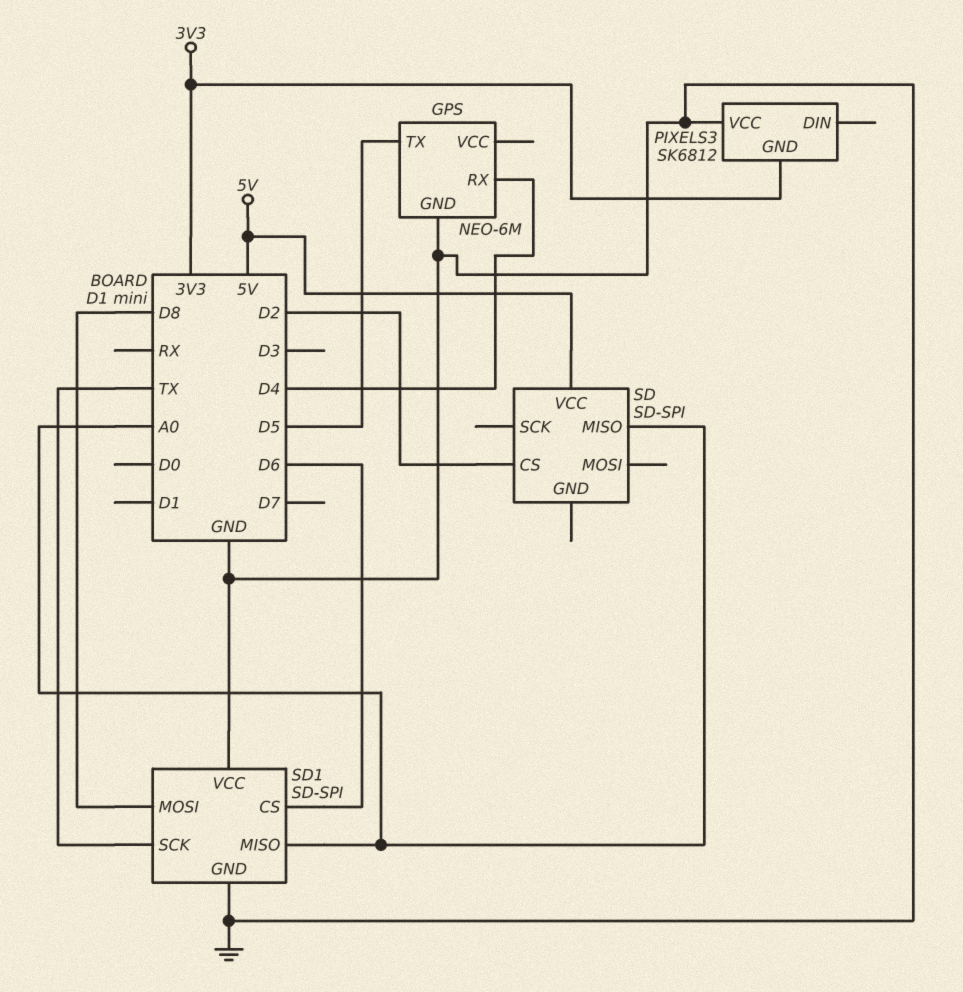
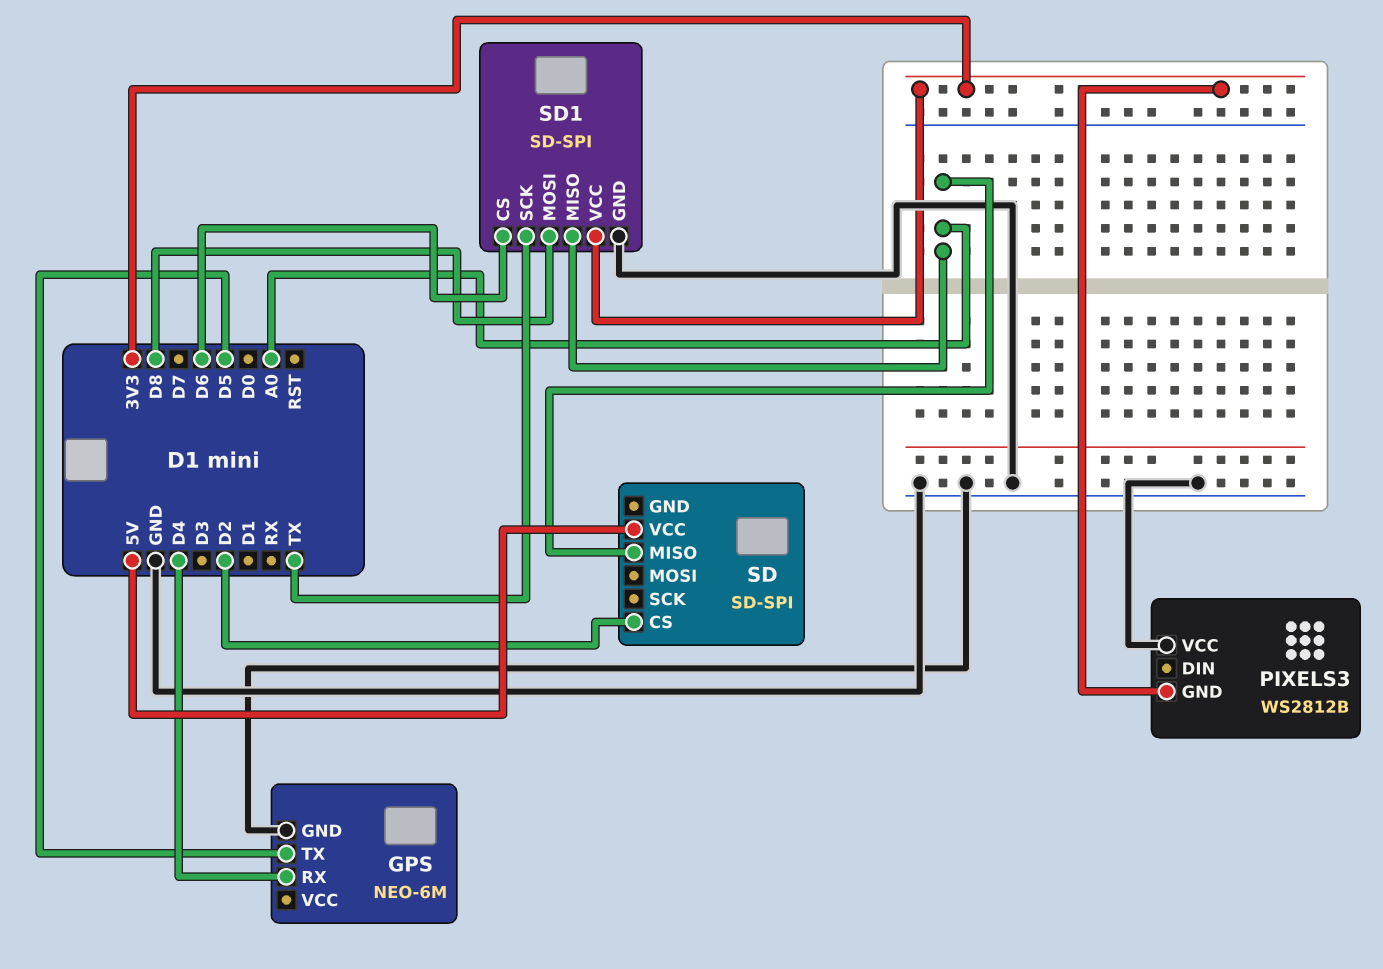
PIXELS3: SK6812 -> WS2812B
SD1 pin VCC: GND -> 3V3

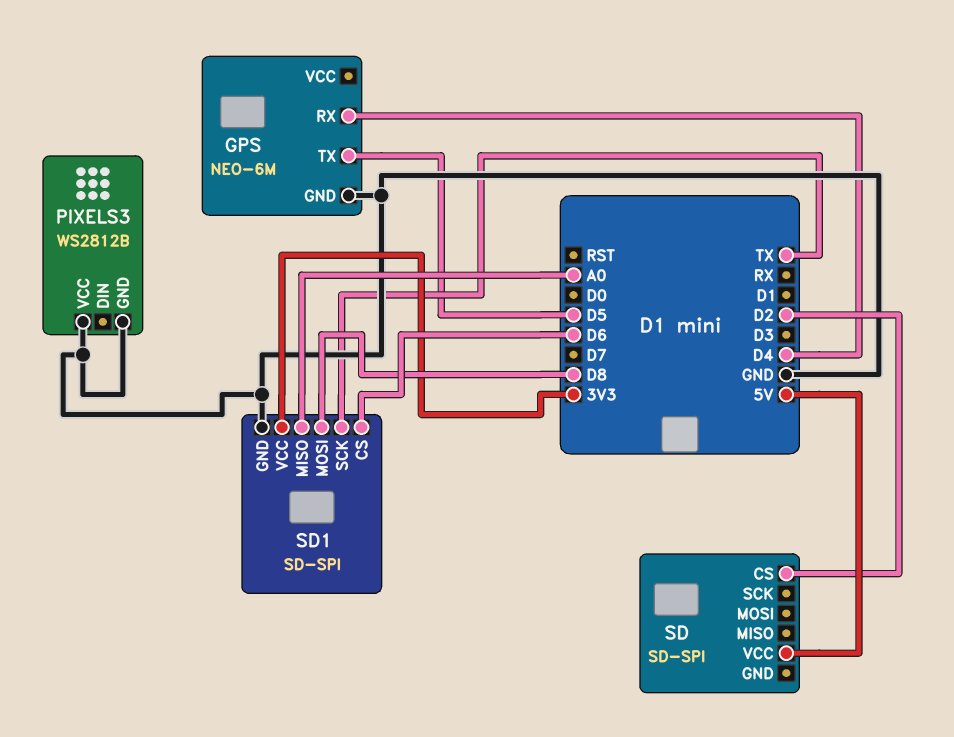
PIXELS3 pin GND: 3V3 -> GND
SD pin MISO: A0 -> none

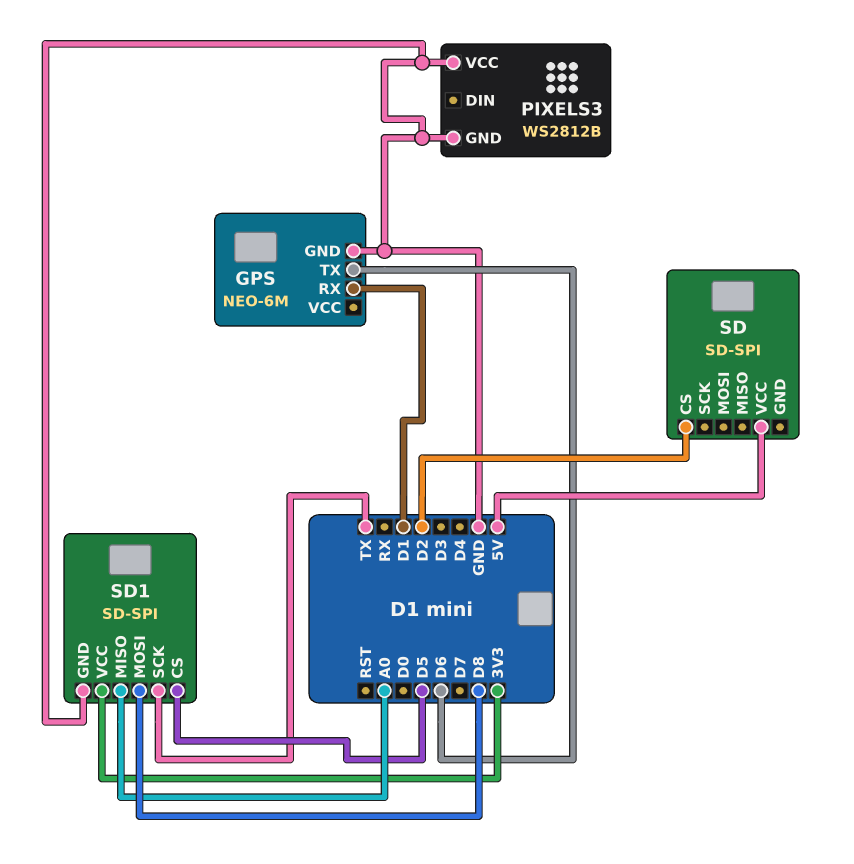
GPS pin RX: D4 -> D1
GPS pin TX: D5 -> D6
SD1 pin CS: D6 -> D5

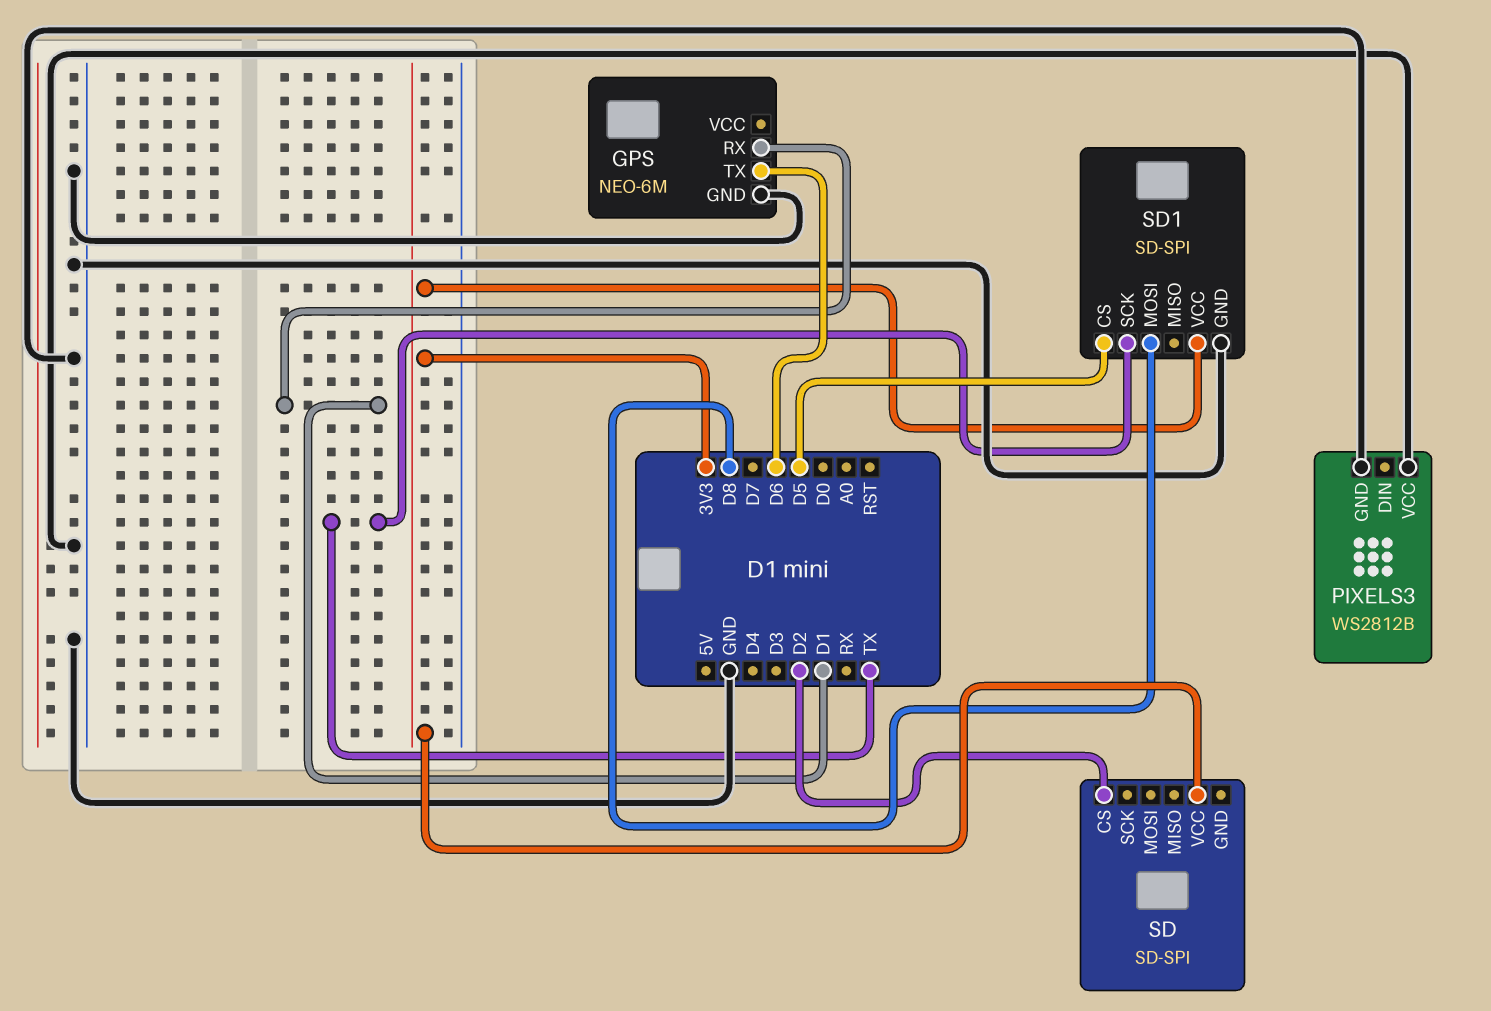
SD pin VCC: 5V -> 3V3
SD1 pin MISO: A0 -> none

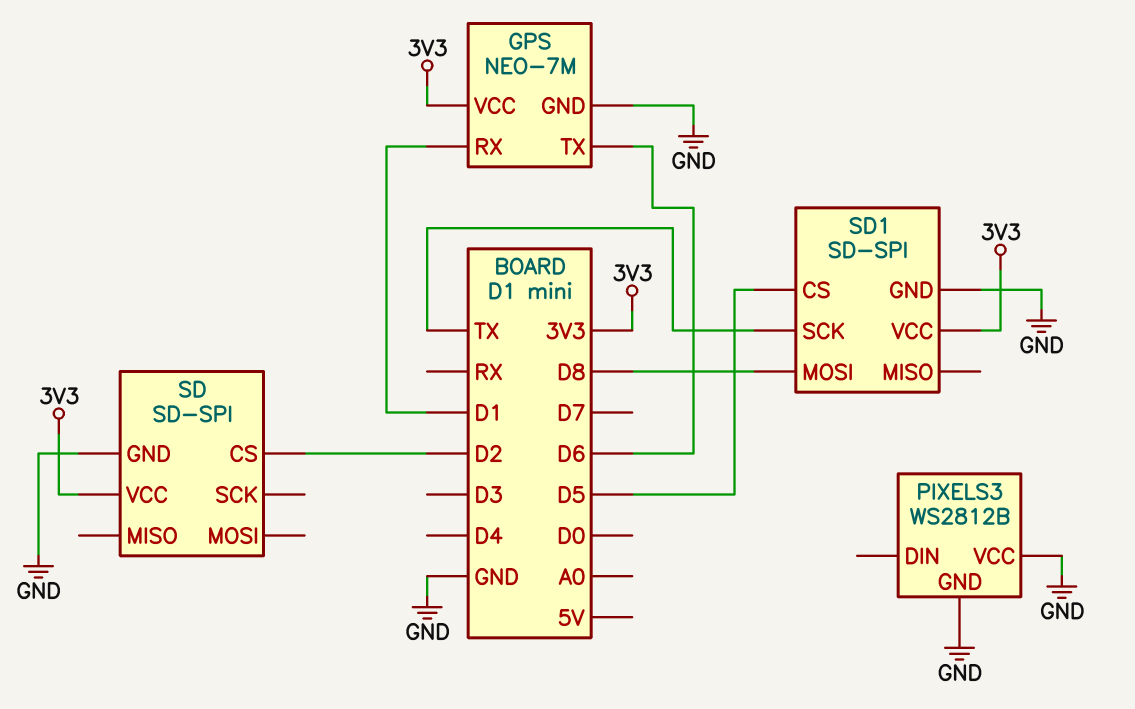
GPS: NEO-6M -> NEO-7M
GPS pin VCC: none -> 3V3
SD pin GND: none -> GND

